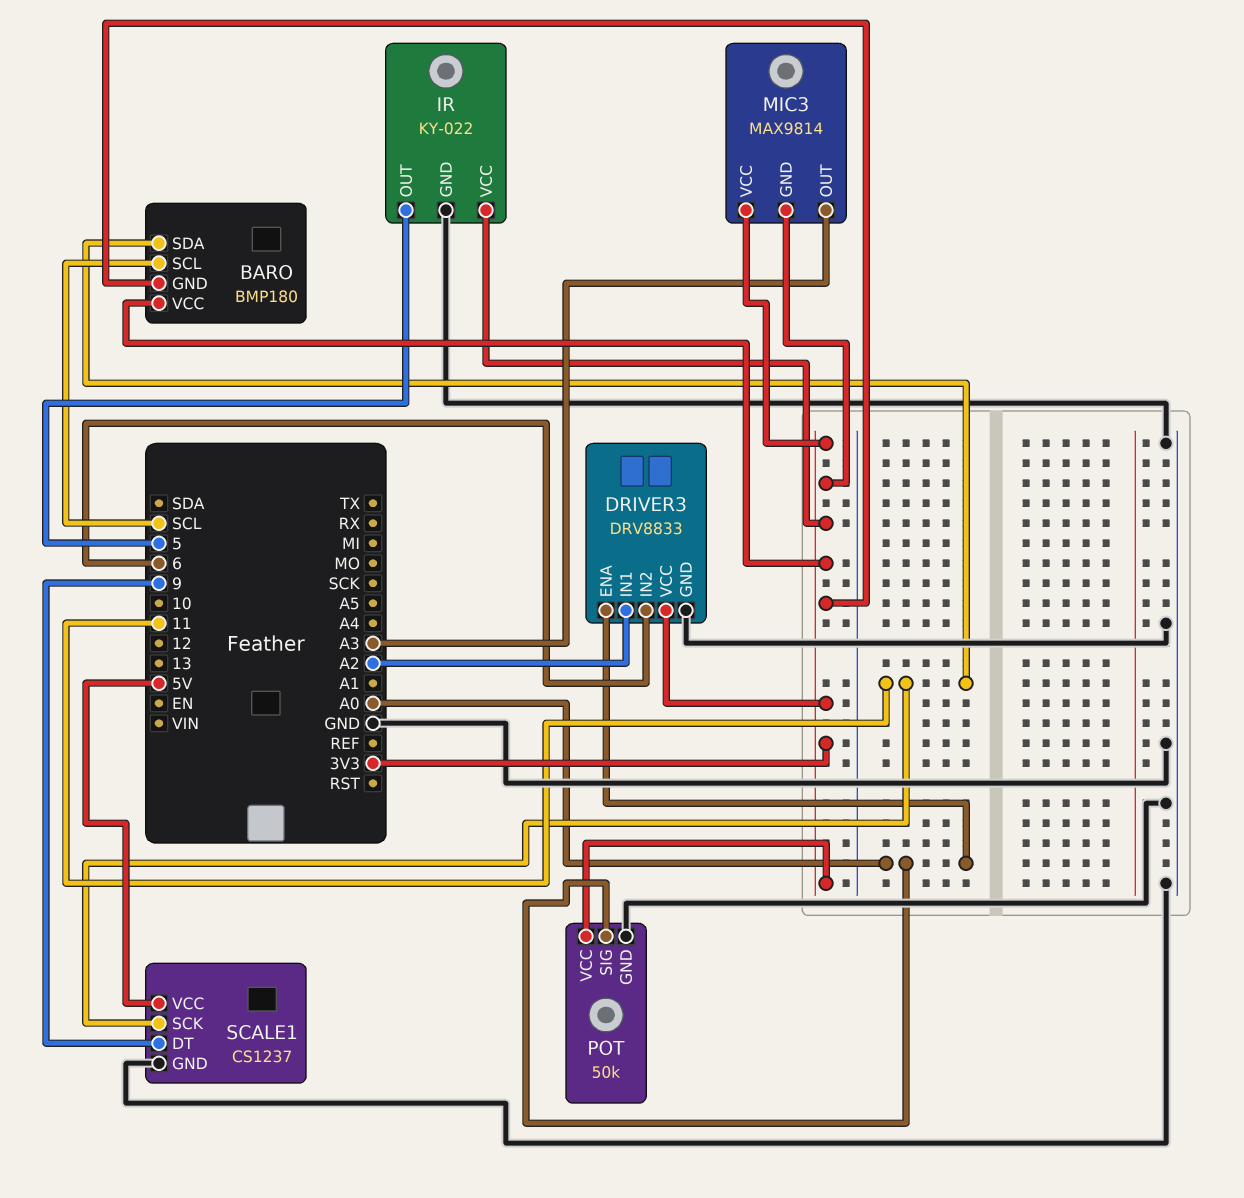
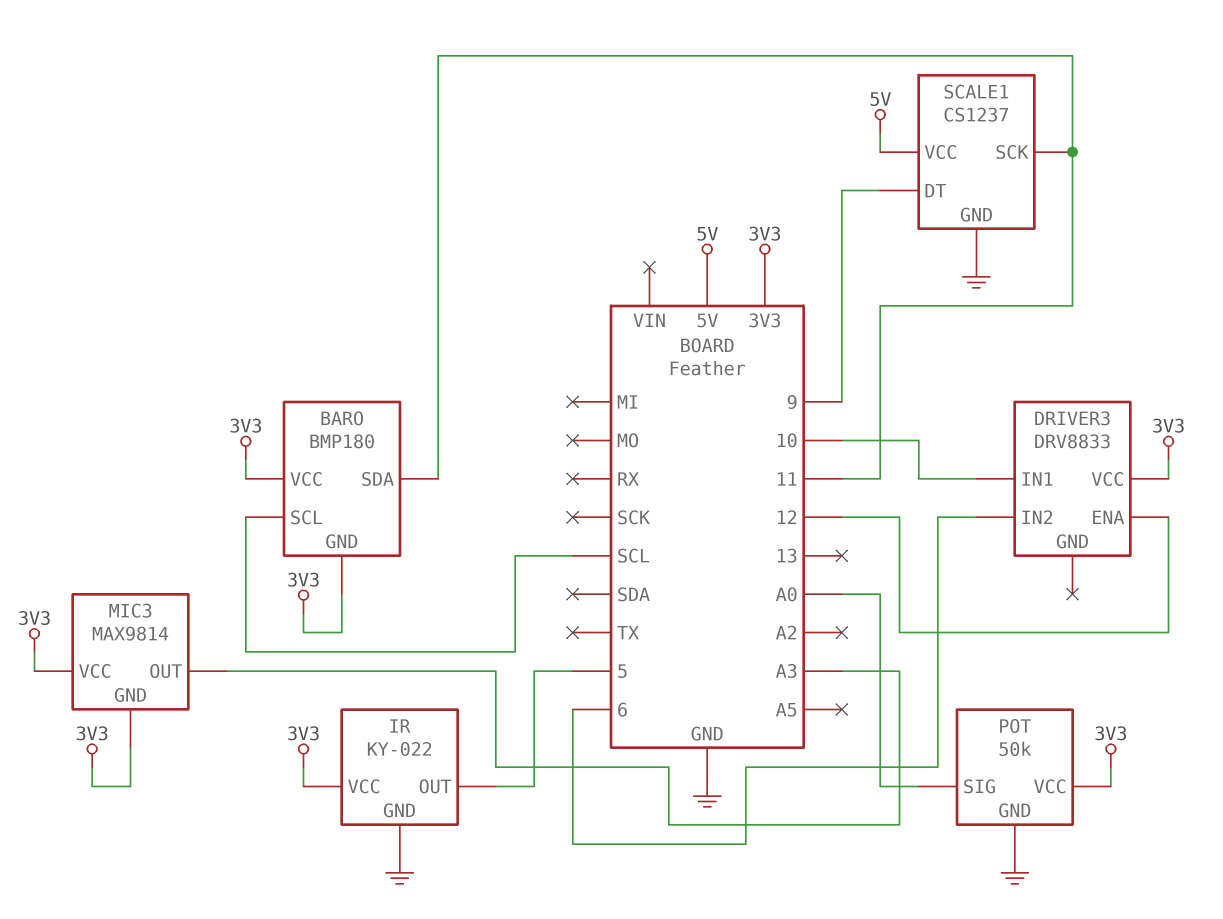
DRIVER3 pin ENA: A0 -> 12
DRIVER3 pin GND: GND -> none
DRIVER3 pin IN1: A2 -> 10

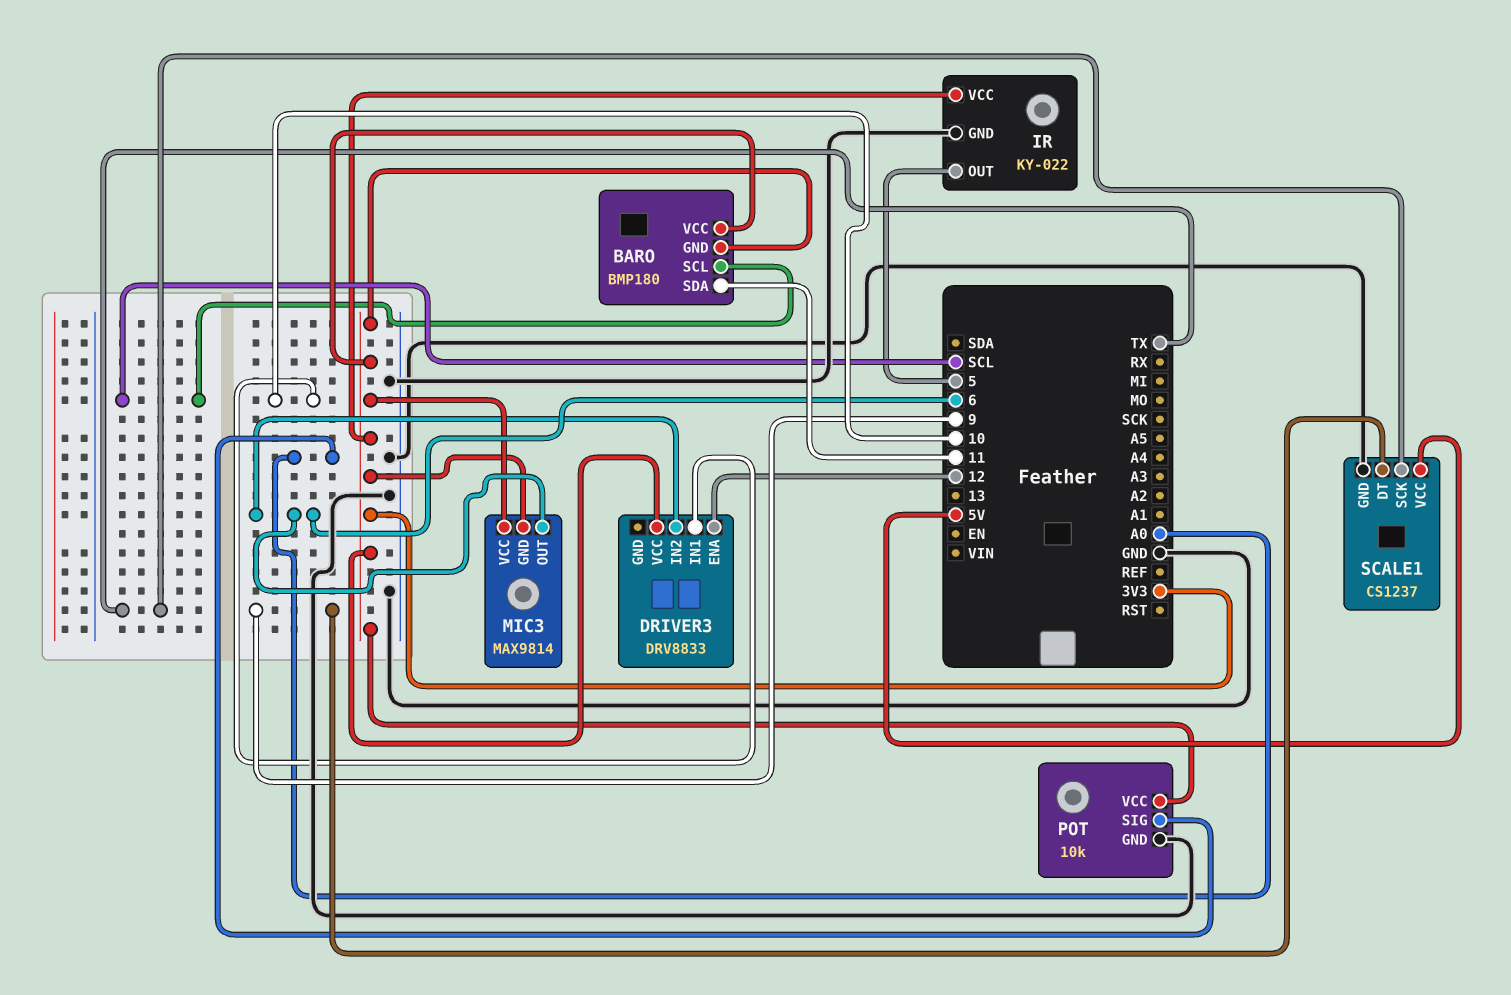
MIC3 pin OUT: A3 -> 6
POT: 50k -> 10k
SCALE1 pin SCK: 11 -> TX

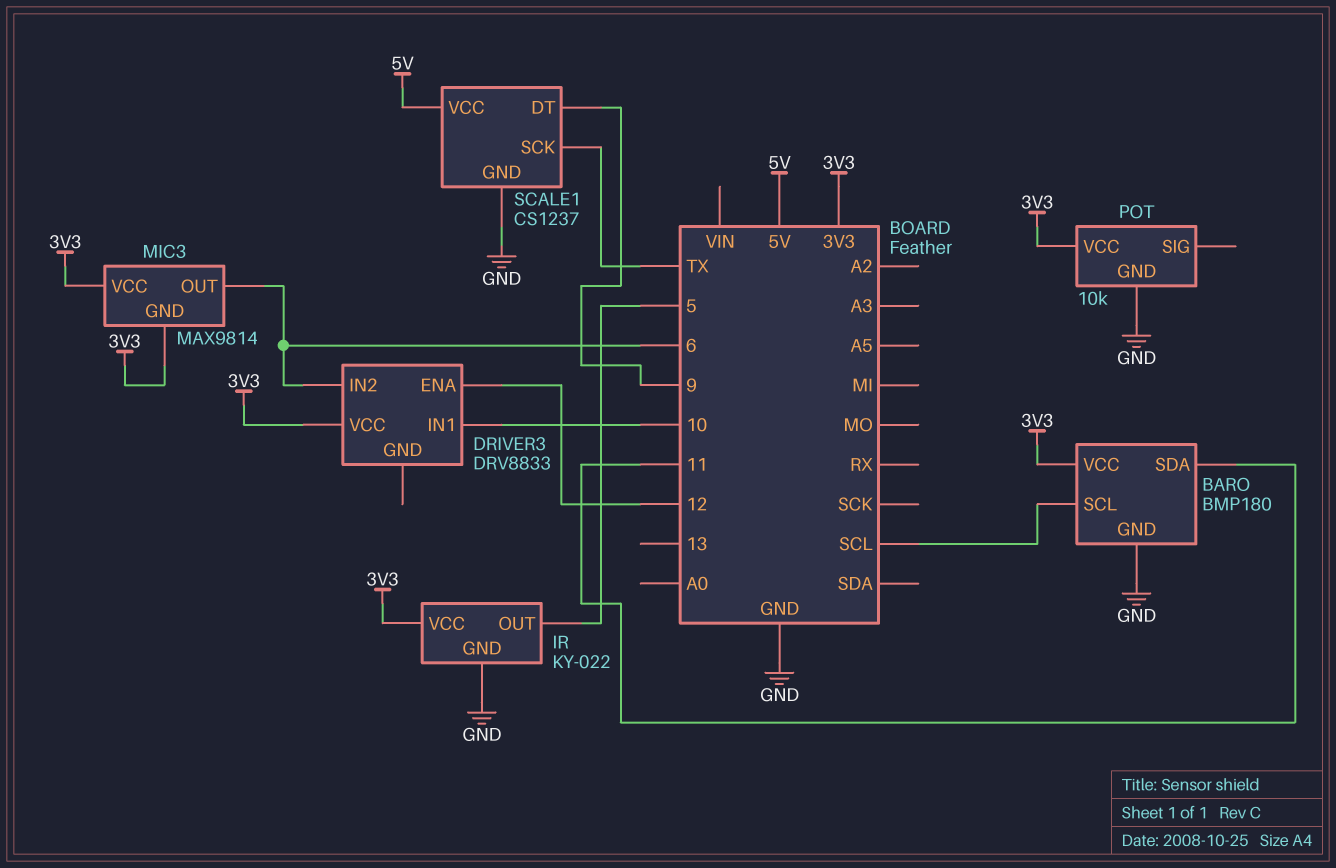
BARO pin GND: 3V3 -> GND
POT pin SIG: A0 -> none

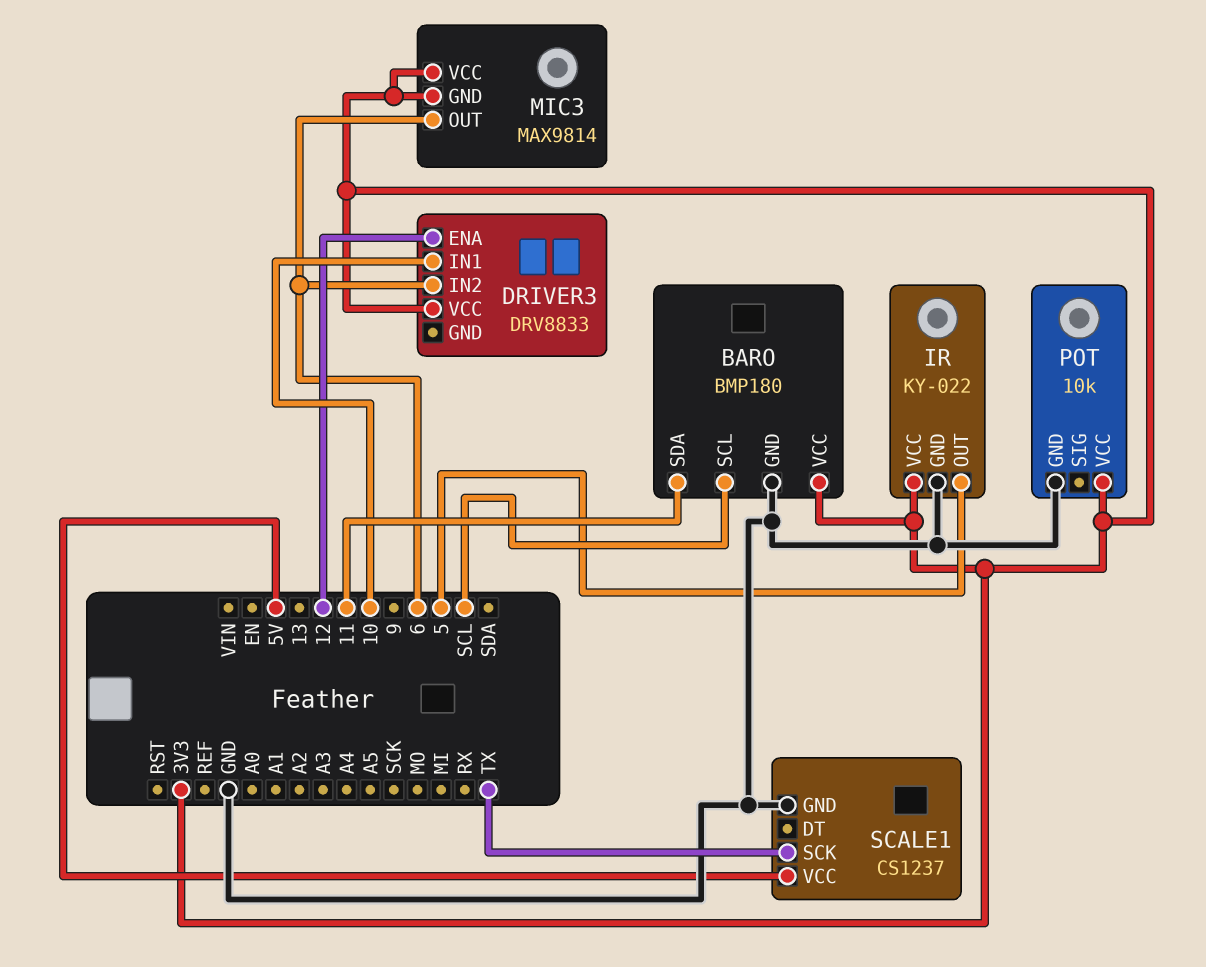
SCALE1 pin DT: 9 -> none

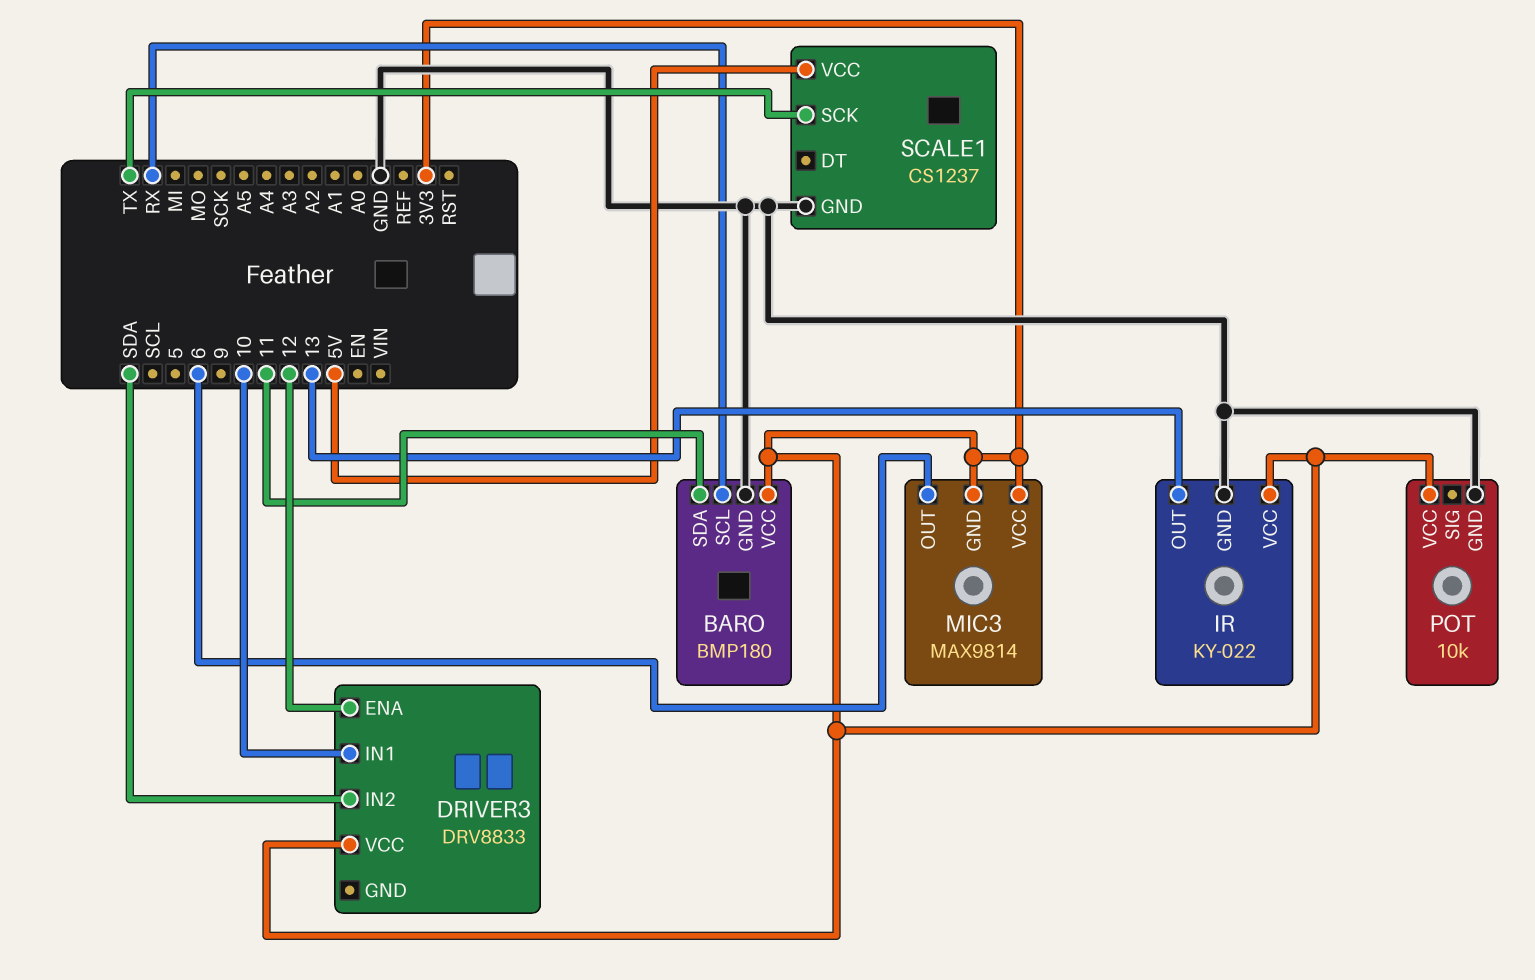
BARO pin SCL: SCL -> RX
DRIVER3 pin IN2: 6 -> SDA
IR pin OUT: 5 -> 13

